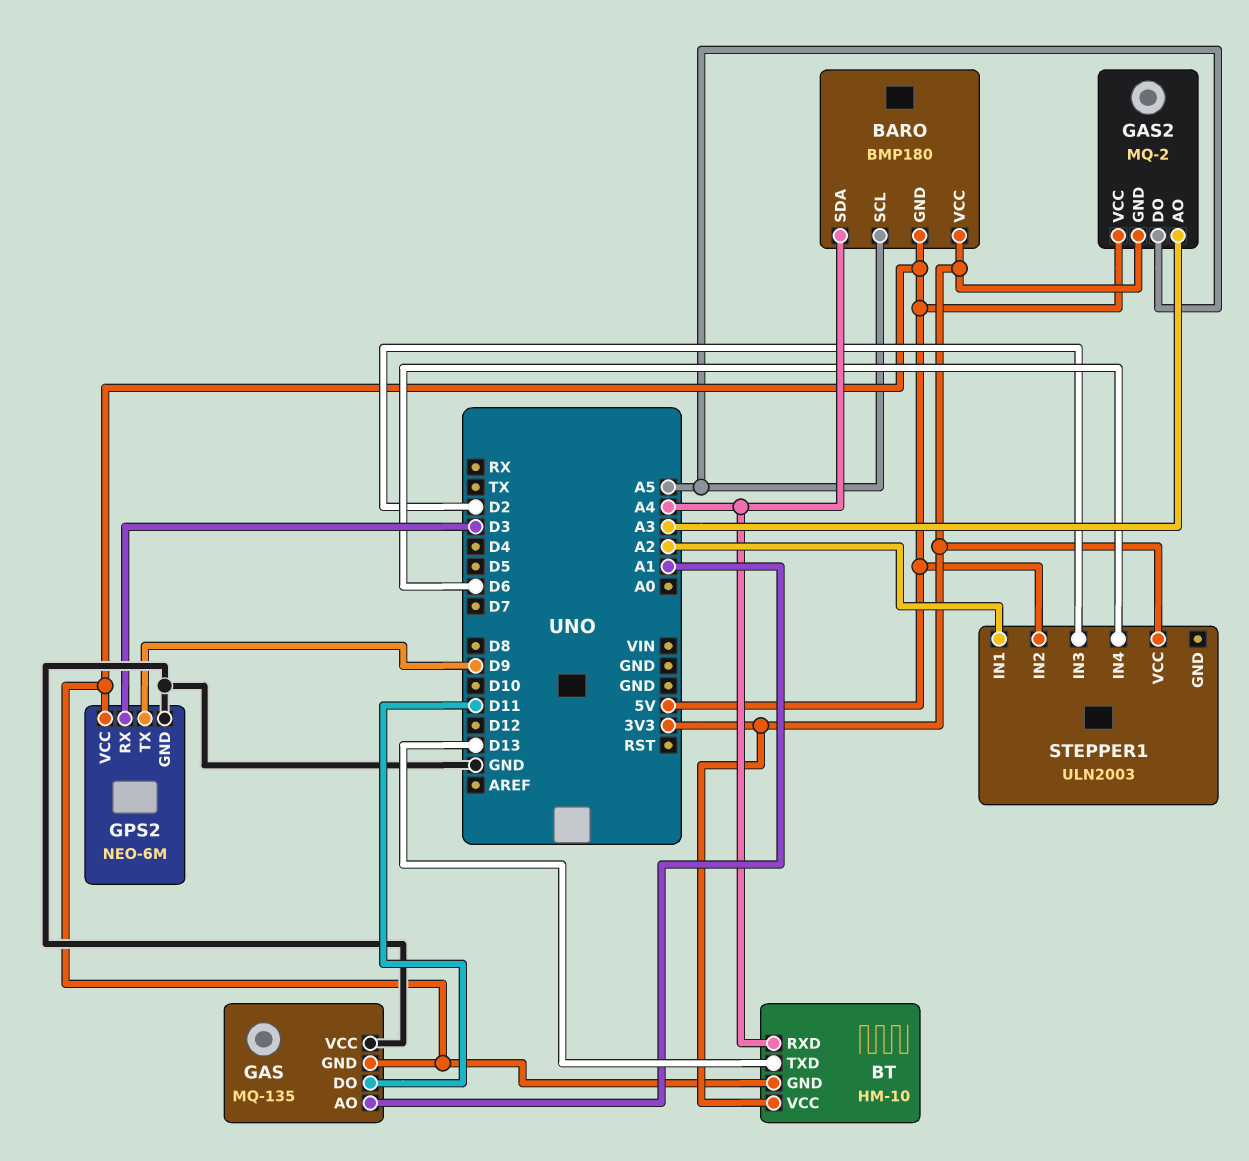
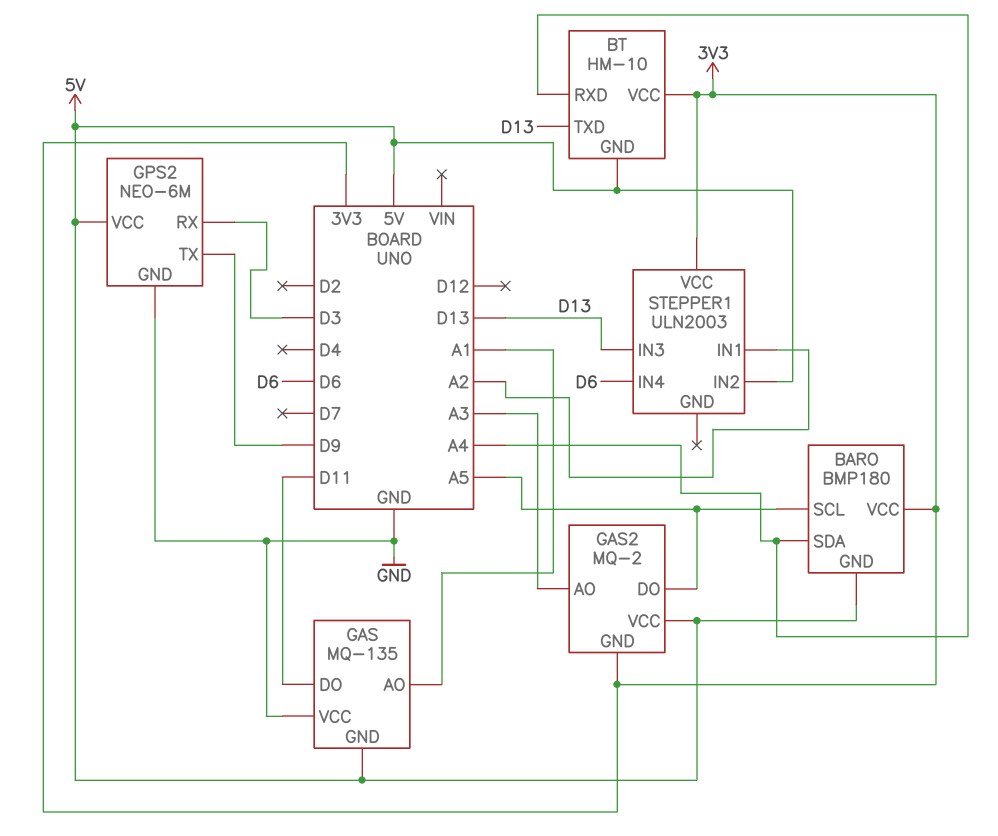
STEPPER1 pin IN3: D2 -> D13

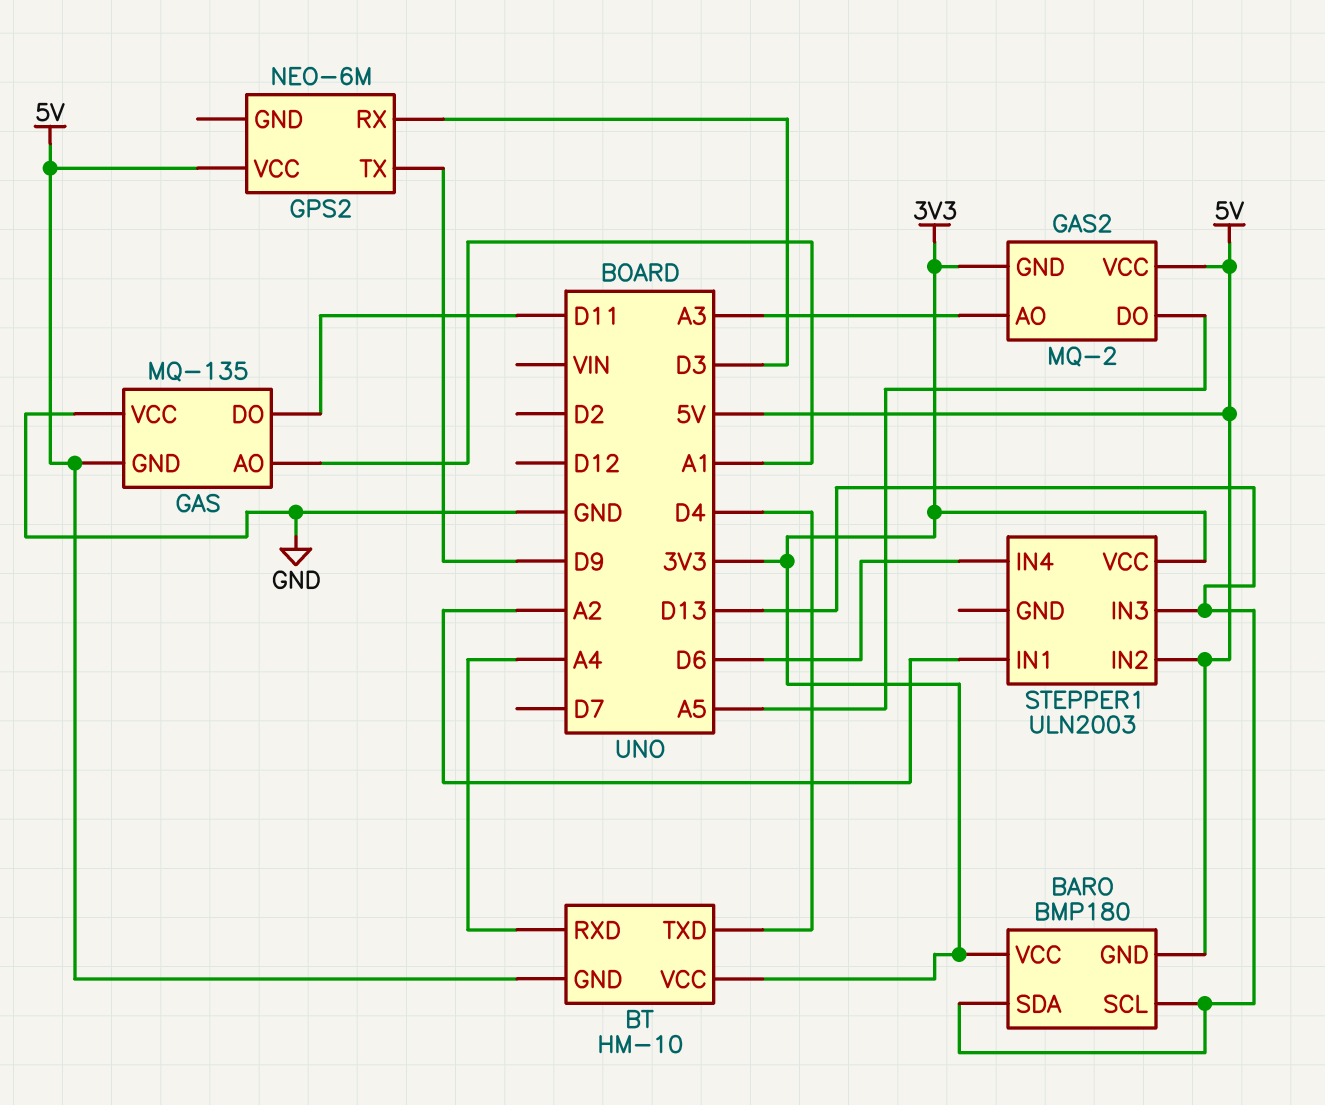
BARO pin SCL: A5 -> D13
BARO pin SDA: A4 -> D13
BT pin TXD: D13 -> D4
GPS2 pin GND: GND -> none

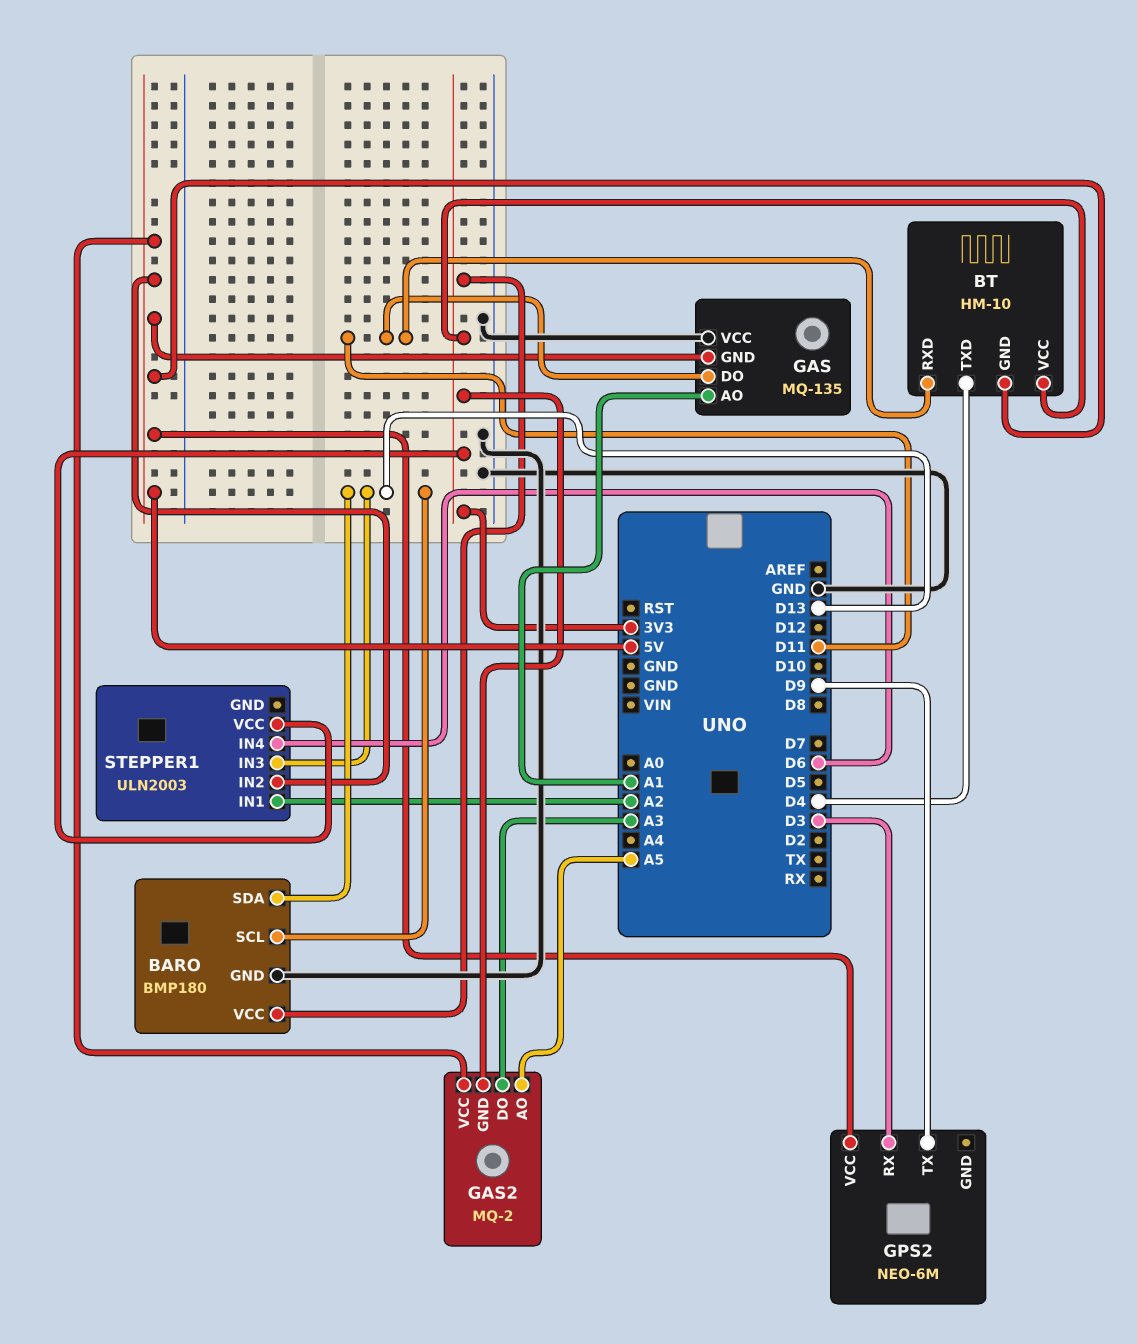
BARO pin GND: 5V -> GND
BT pin RXD: A4 -> D11
GAS2 pin AO: A3 -> A5
GAS2 pin DO: A5 -> A3

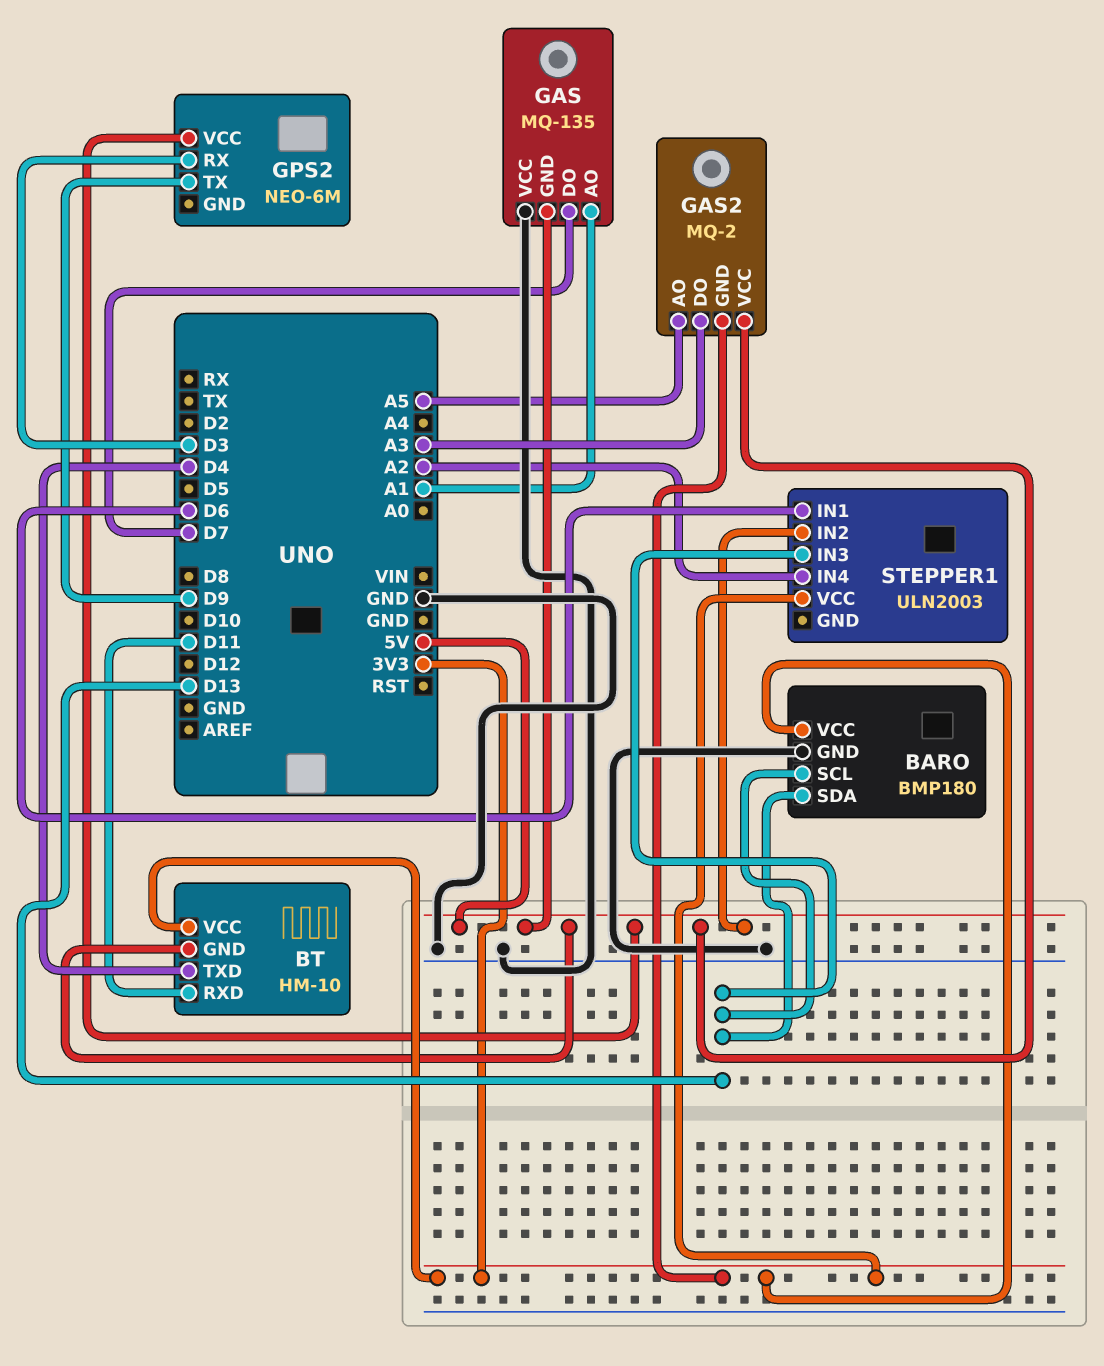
GAS pin DO: D11 -> D7
STEPPER1 pin IN1: A2 -> D6
STEPPER1 pin IN4: D6 -> A2

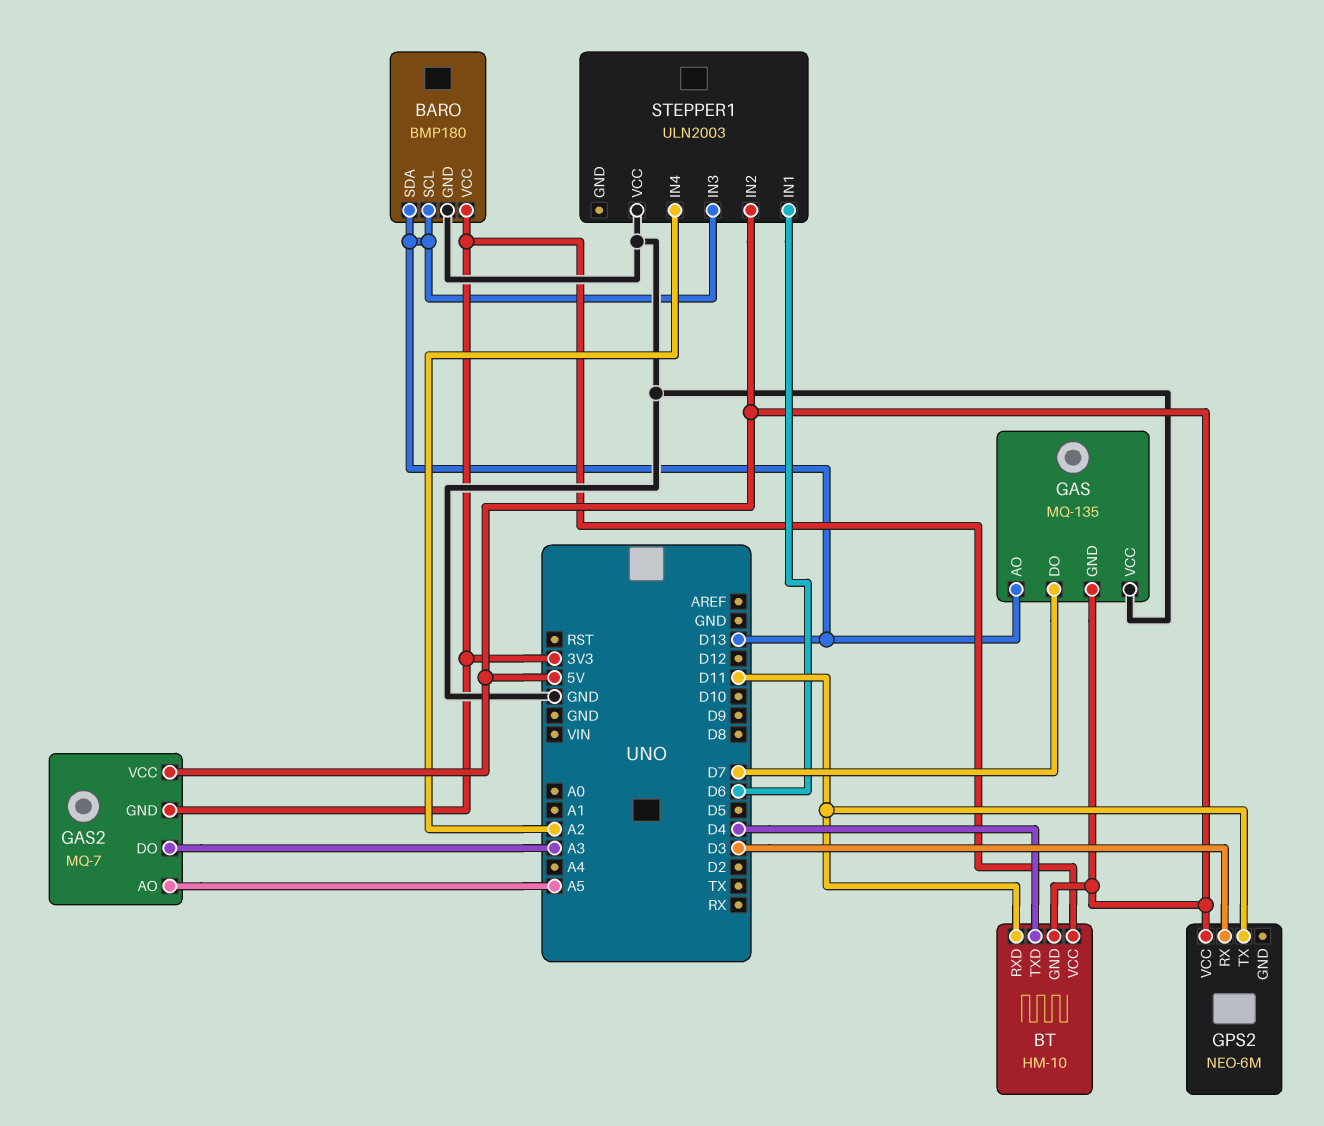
GAS pin AO: A1 -> D13
GAS2: MQ-2 -> MQ-7
GPS2 pin TX: D9 -> D11
STEPPER1 pin VCC: 3V3 -> GND

